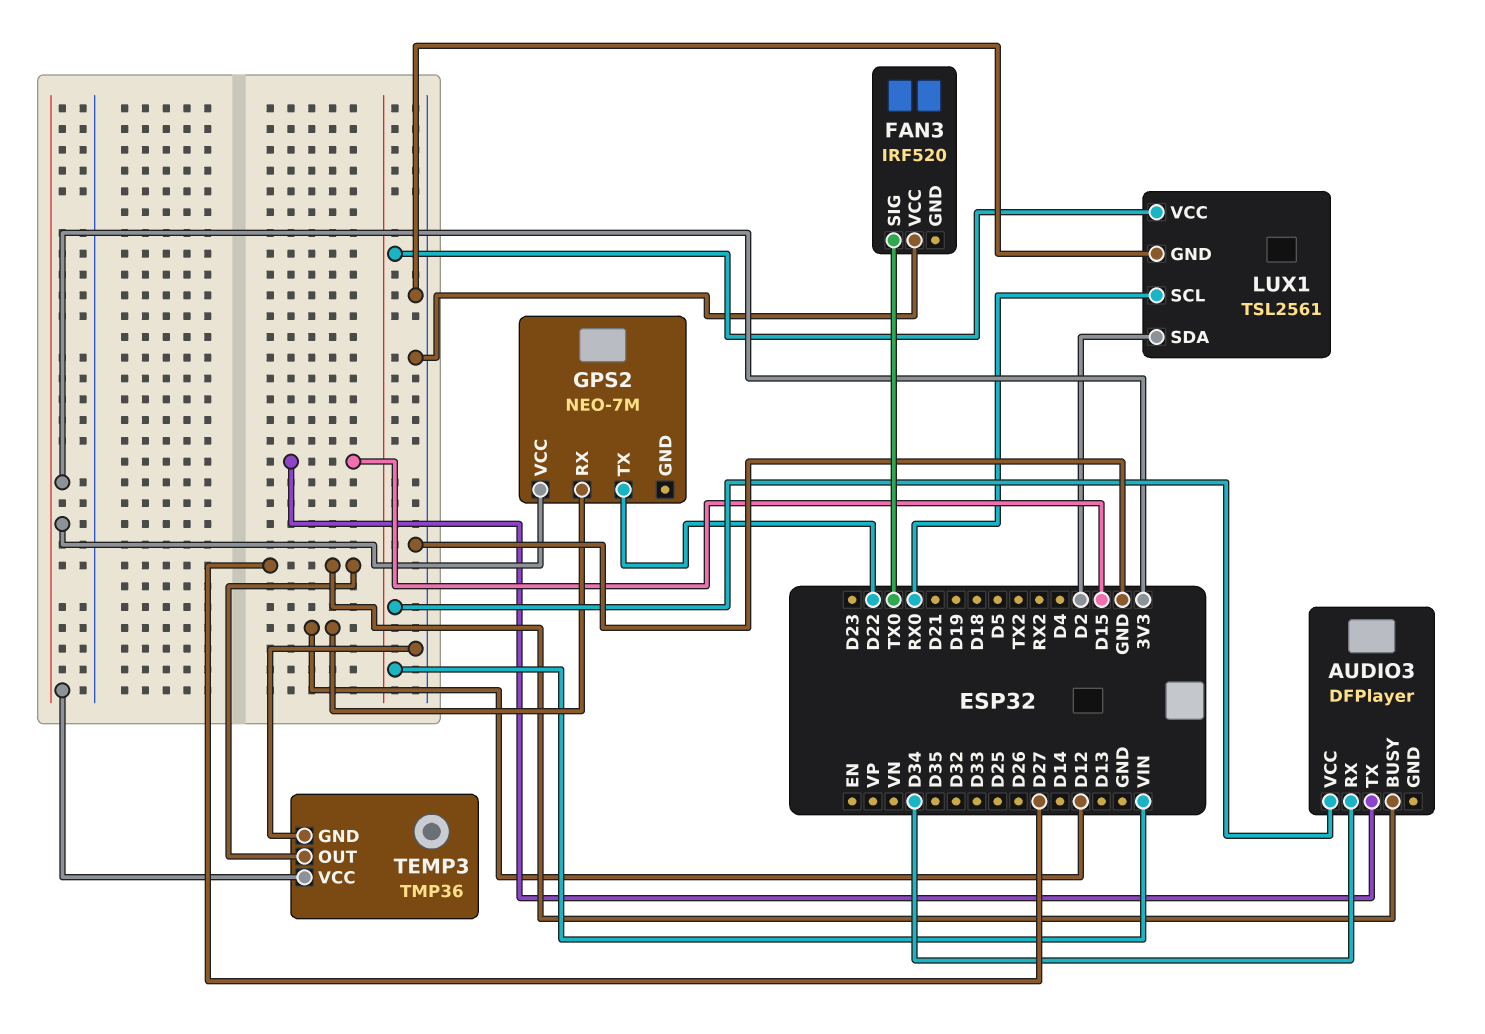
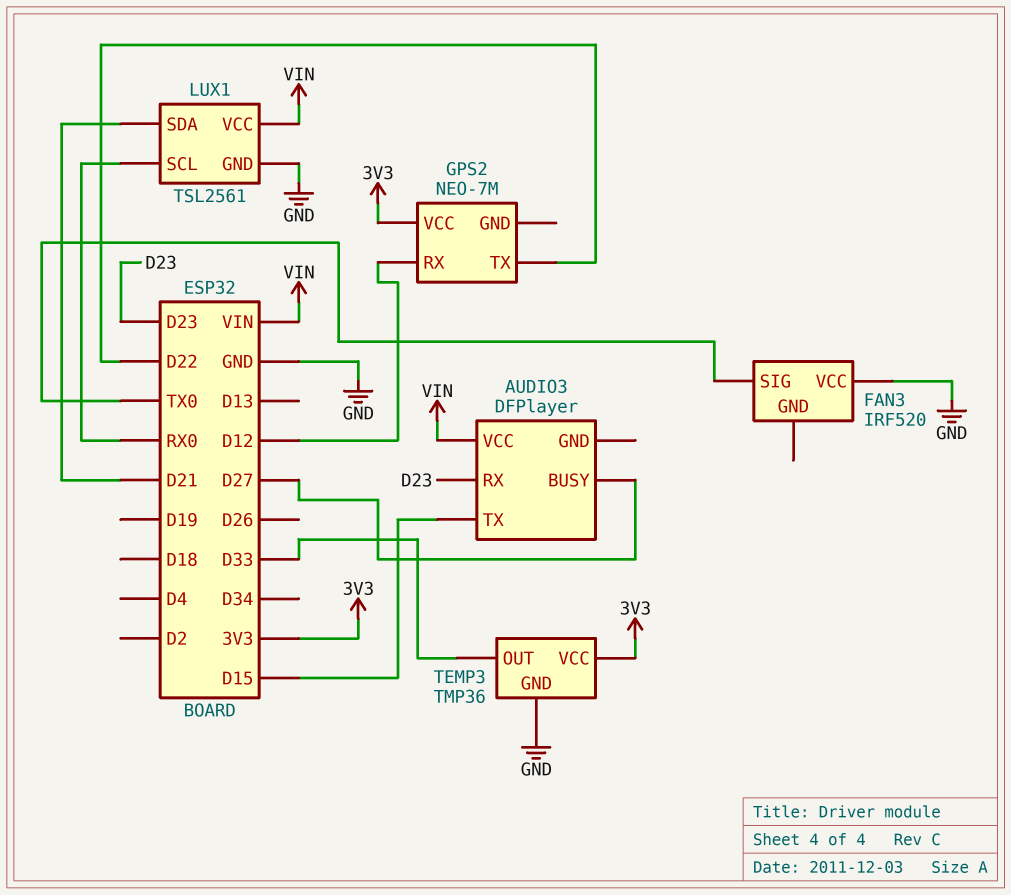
AUDIO3 pin RX: D34 -> D23
LUX1 pin SDA: D2 -> D21
TEMP3 pin OUT: D27 -> D33

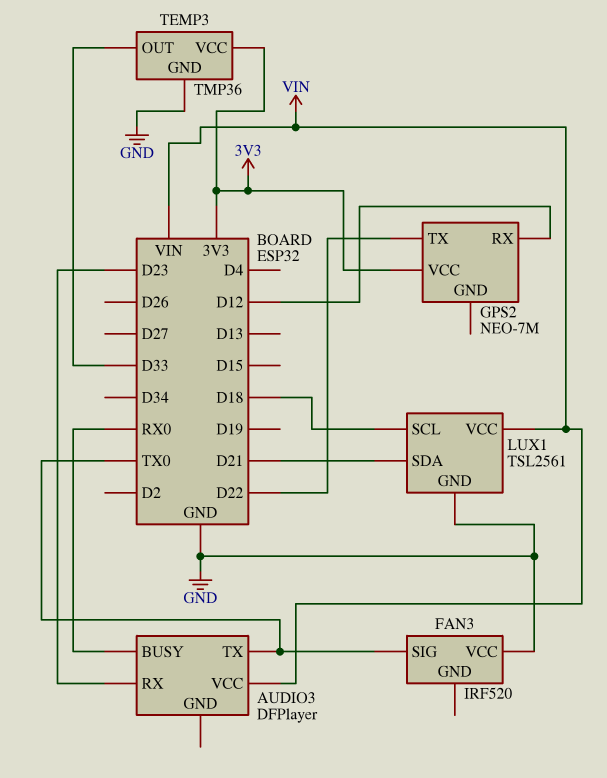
AUDIO3 pin BUSY: D27 -> RX0
AUDIO3 pin TX: D15 -> TX0
LUX1 pin SCL: RX0 -> D18

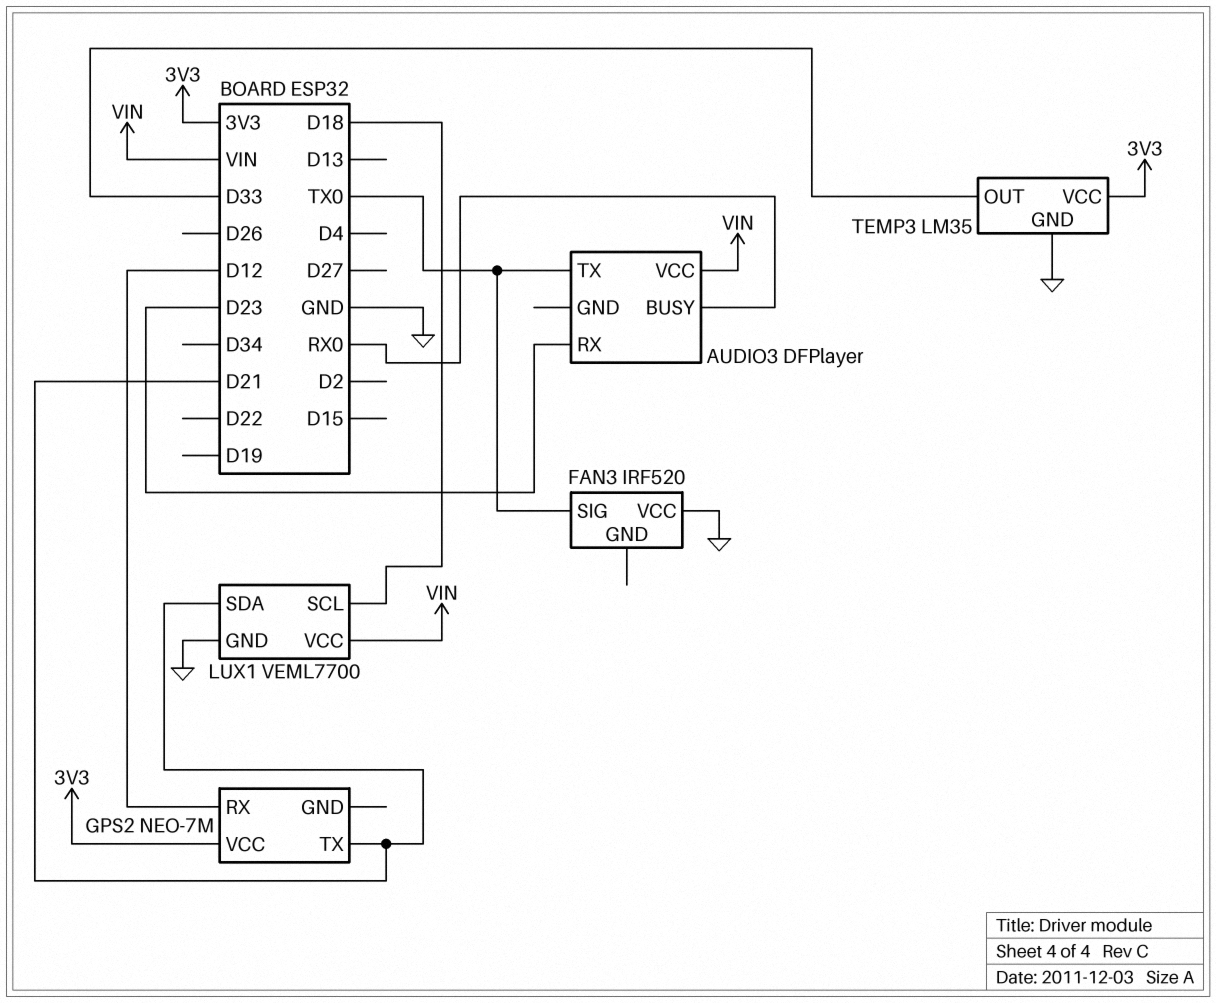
GPS2 pin TX: D22 -> D21
LUX1: TSL2561 -> VEML7700
TEMP3: TMP36 -> LM35

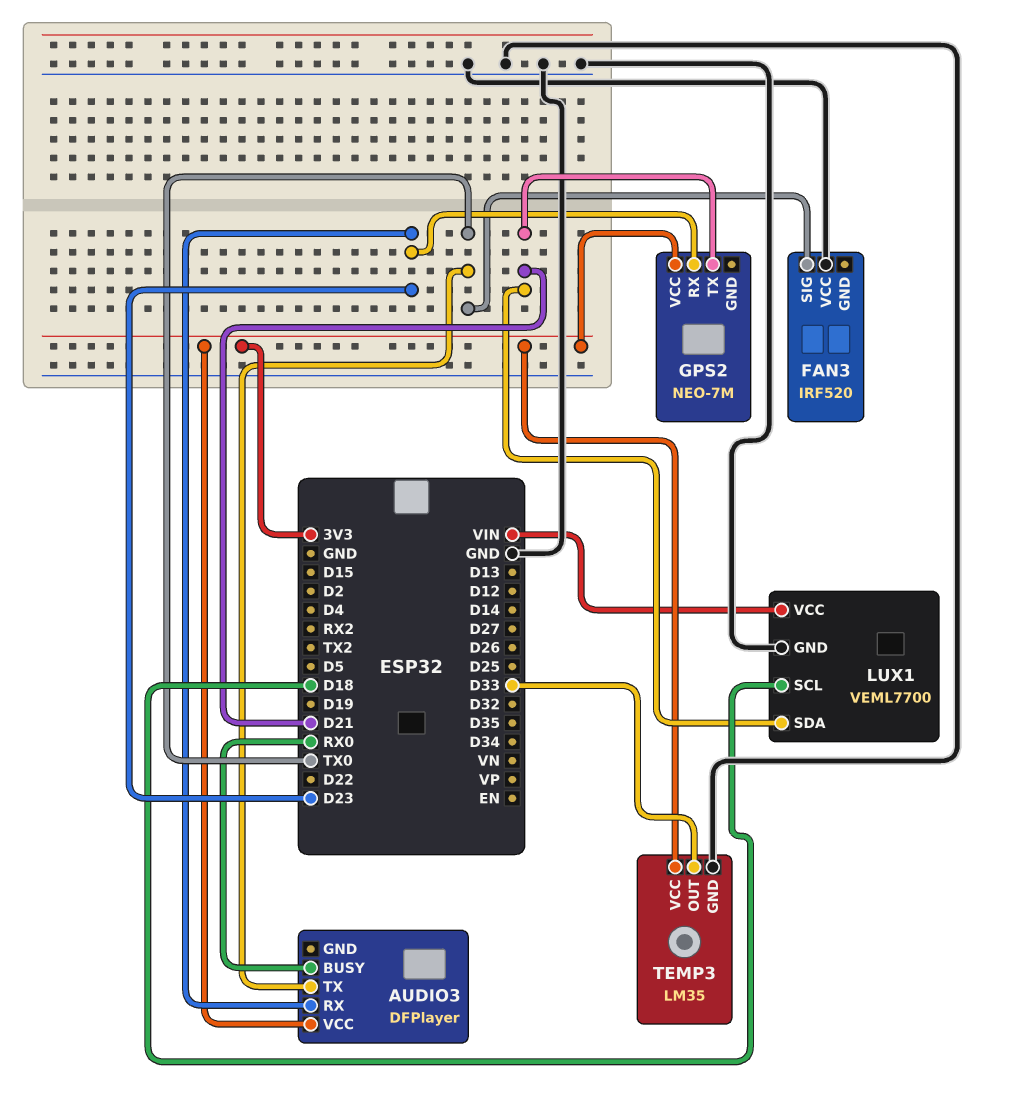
AUDIO3 pin VCC: VIN -> 3V3
GPS2 pin RX: D12 -> D23

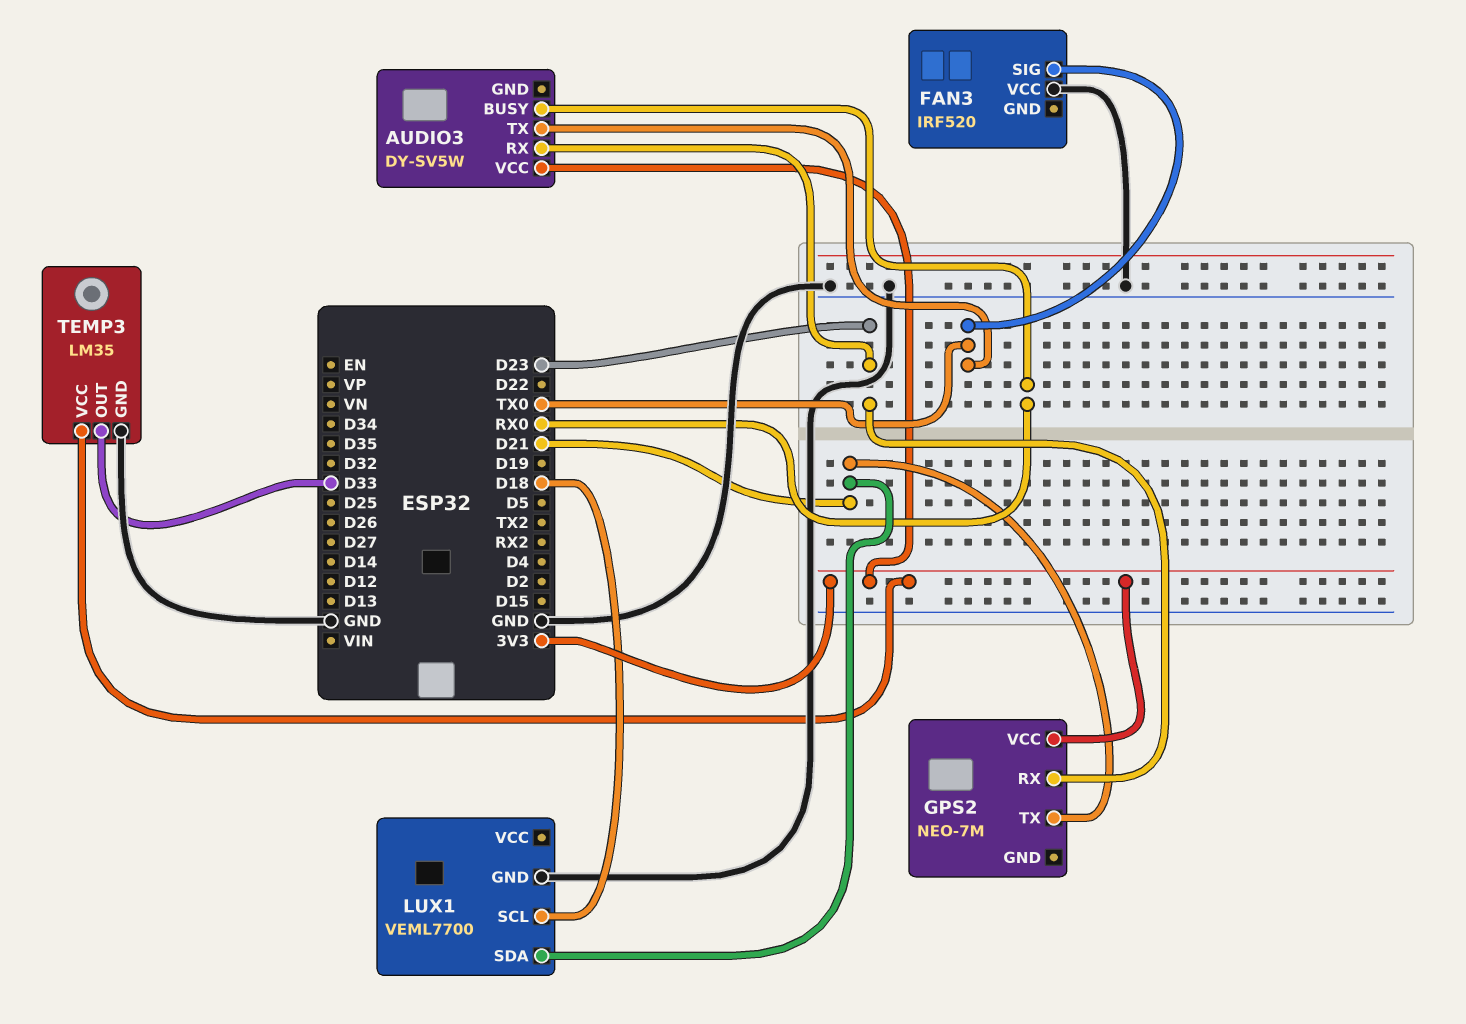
AUDIO3: DFPlayer -> DY-SV5W
LUX1 pin VCC: VIN -> none

